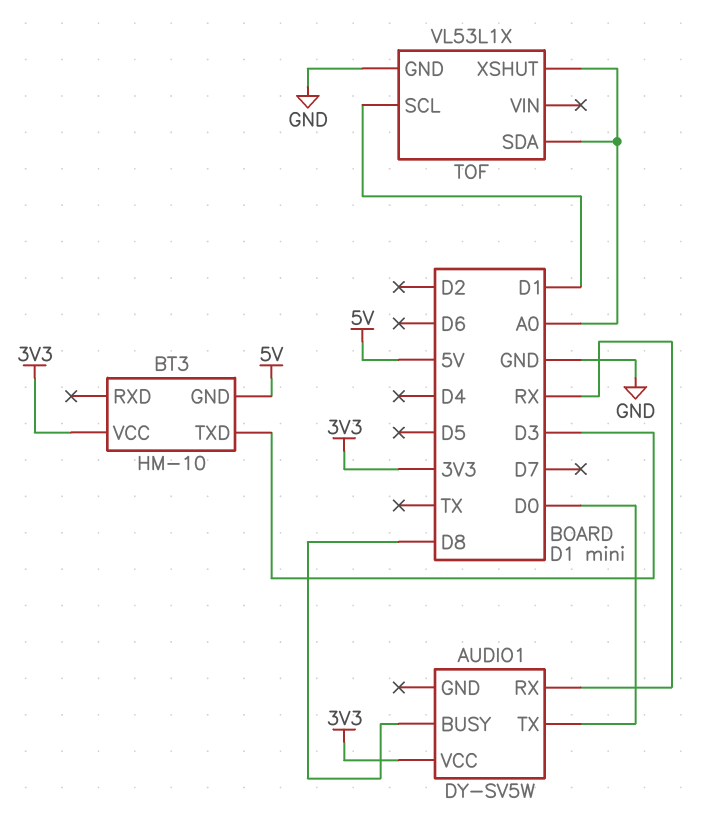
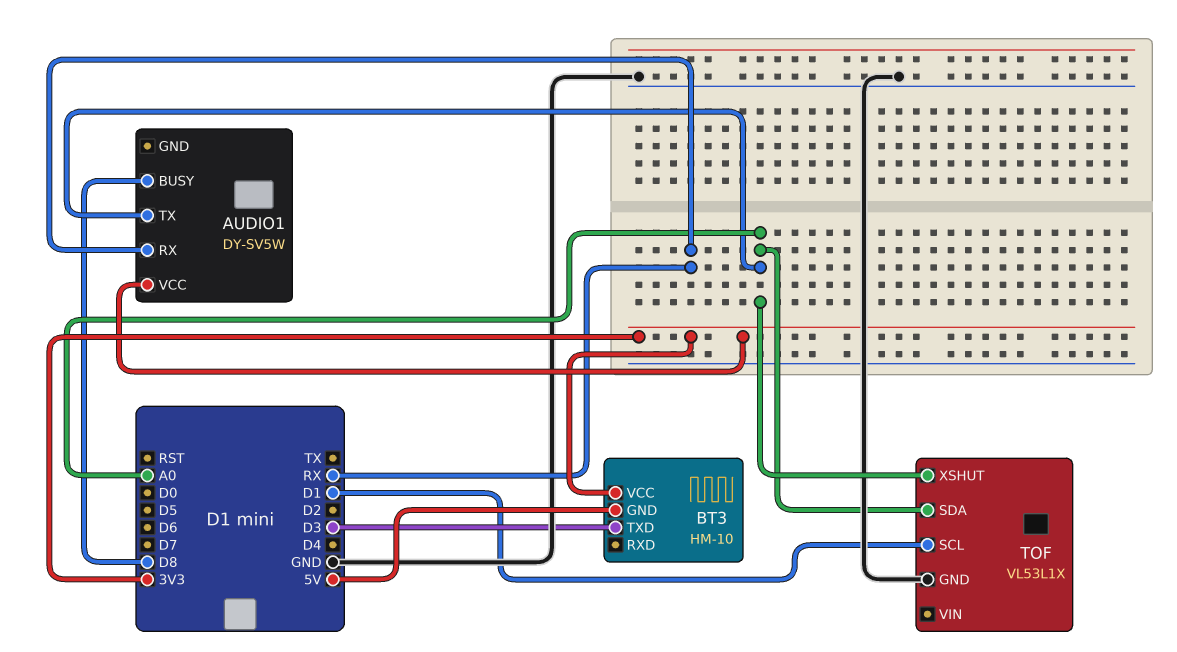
AUDIO1 pin TX: D0 -> A0

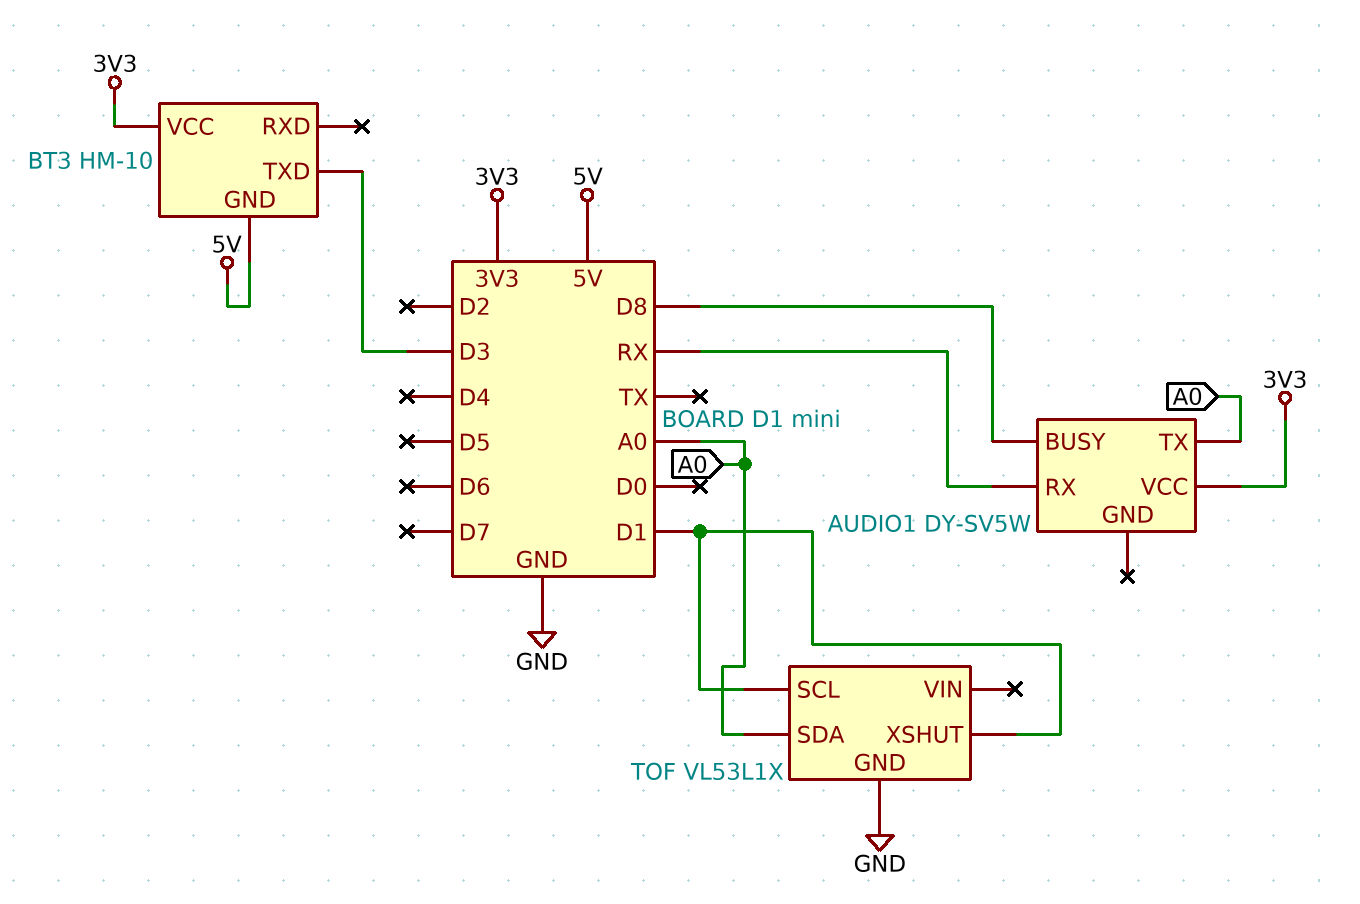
TOF pin XSHUT: A0 -> D1

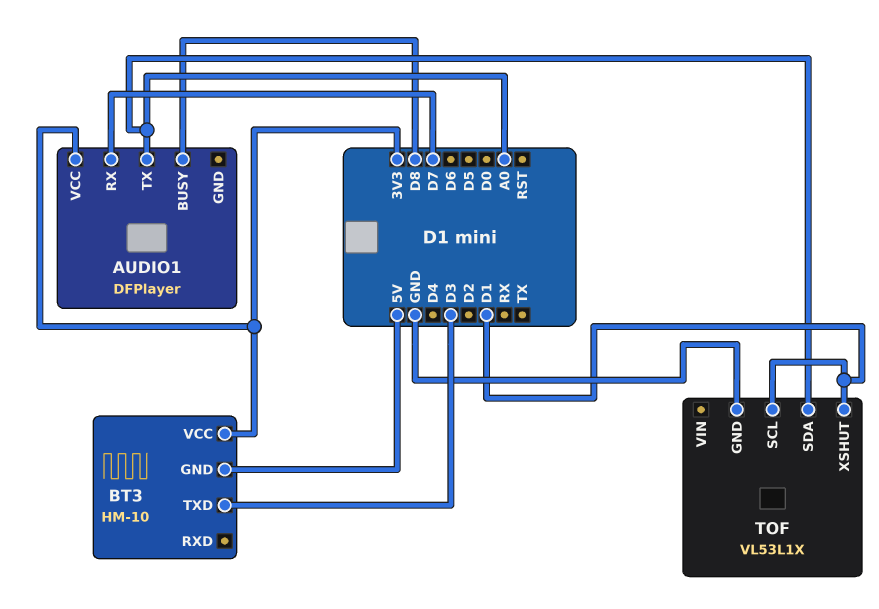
AUDIO1: DY-SV5W -> DFPlayer
AUDIO1 pin RX: RX -> D7

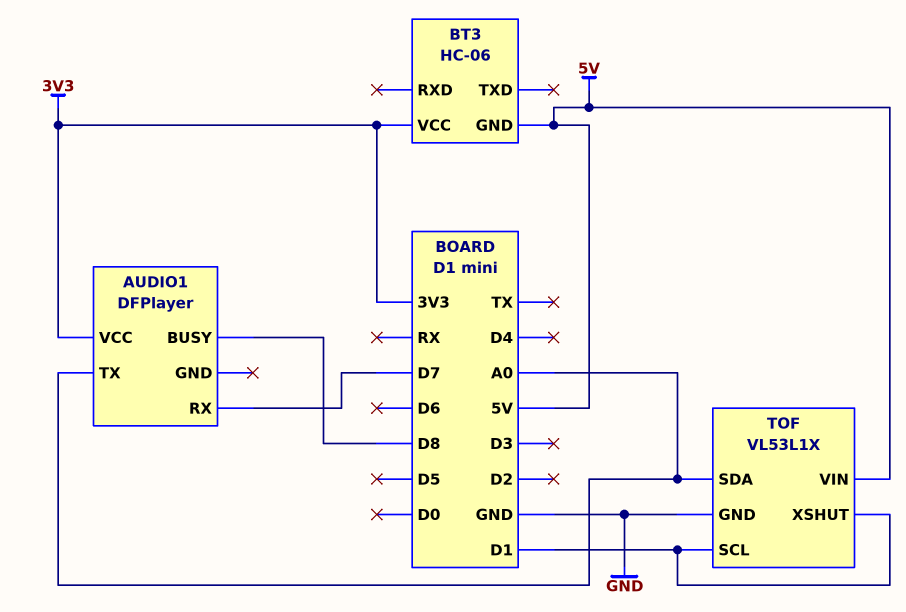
BT3: HM-10 -> HC-06
BT3 pin TXD: D3 -> none
TOF pin VIN: none -> 5V

